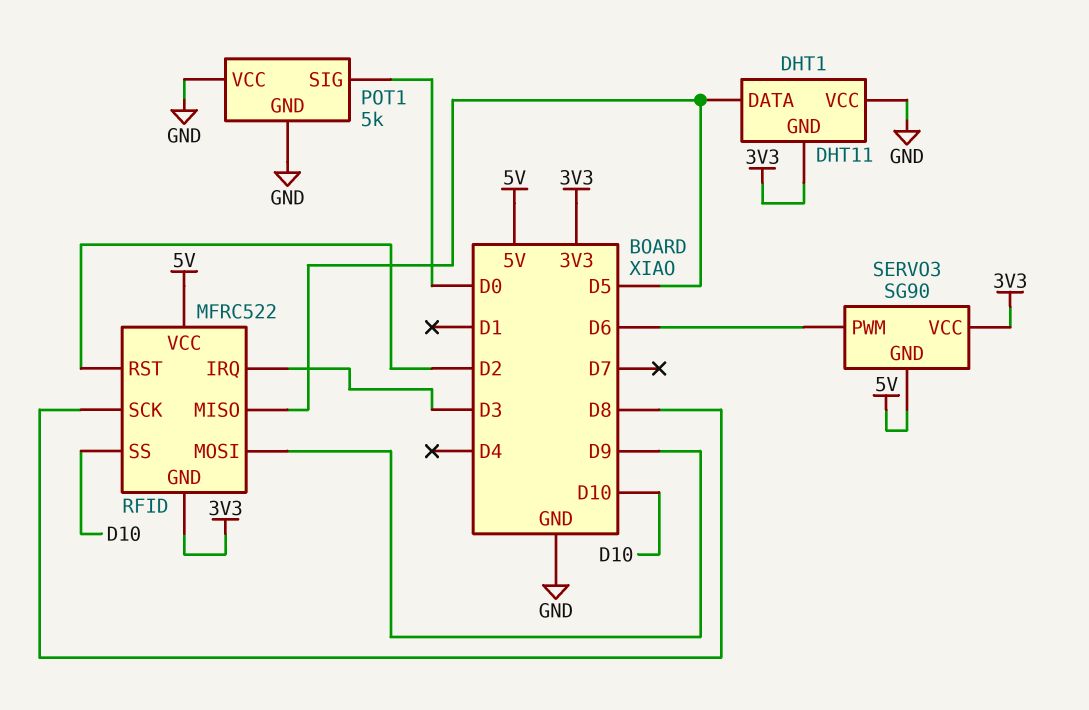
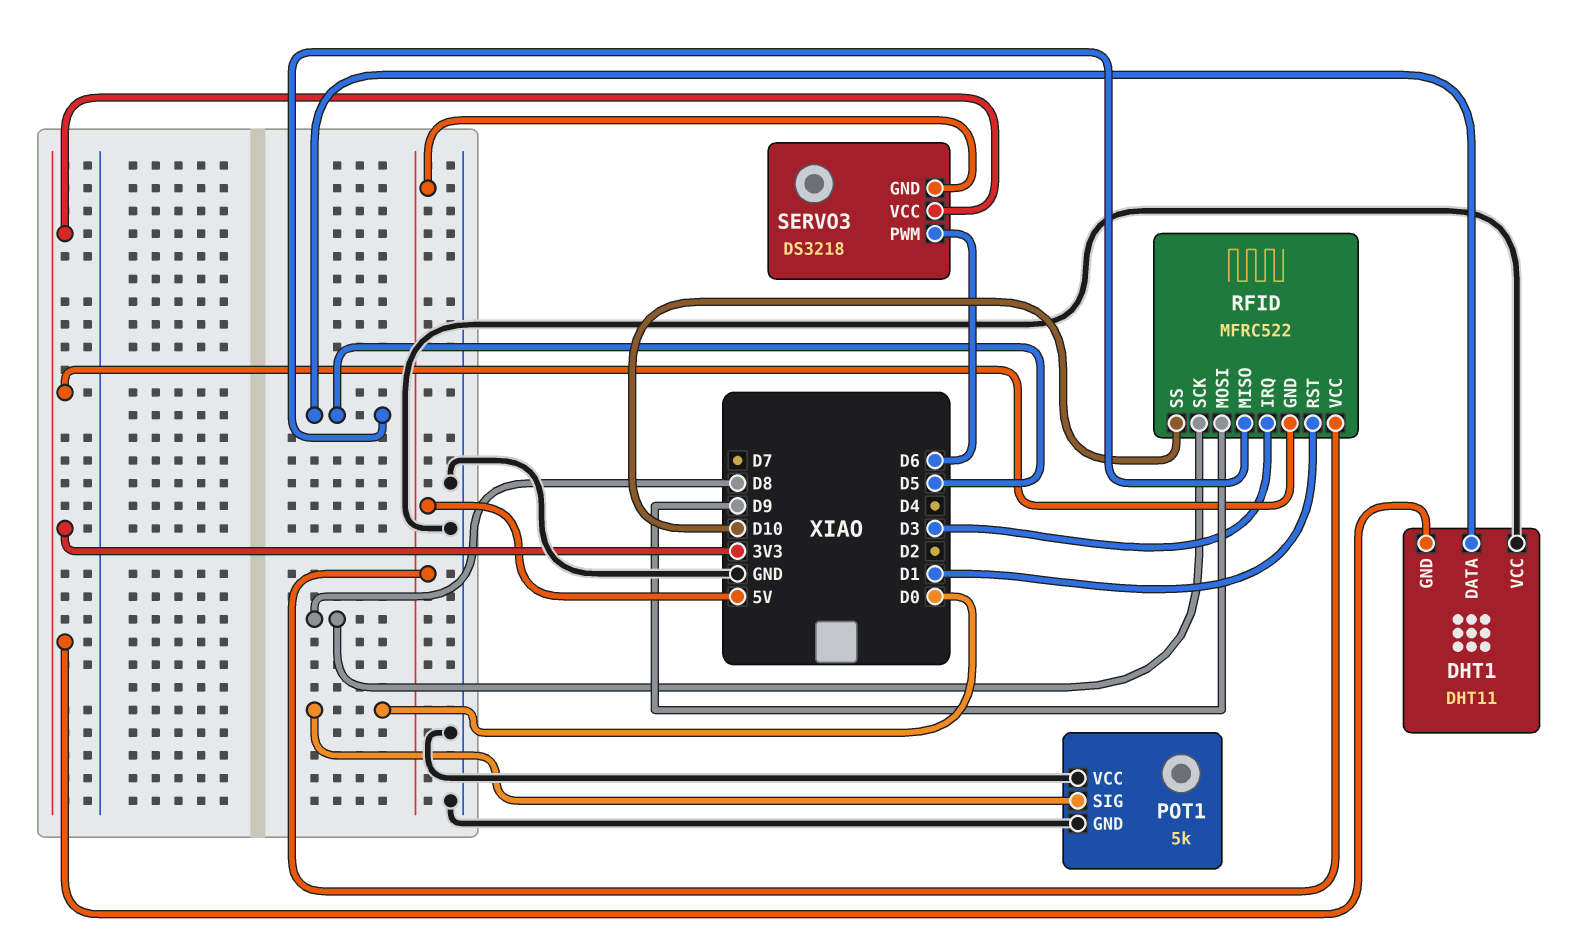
RFID pin RST: D2 -> D1
SERVO3: SG90 -> DS3218

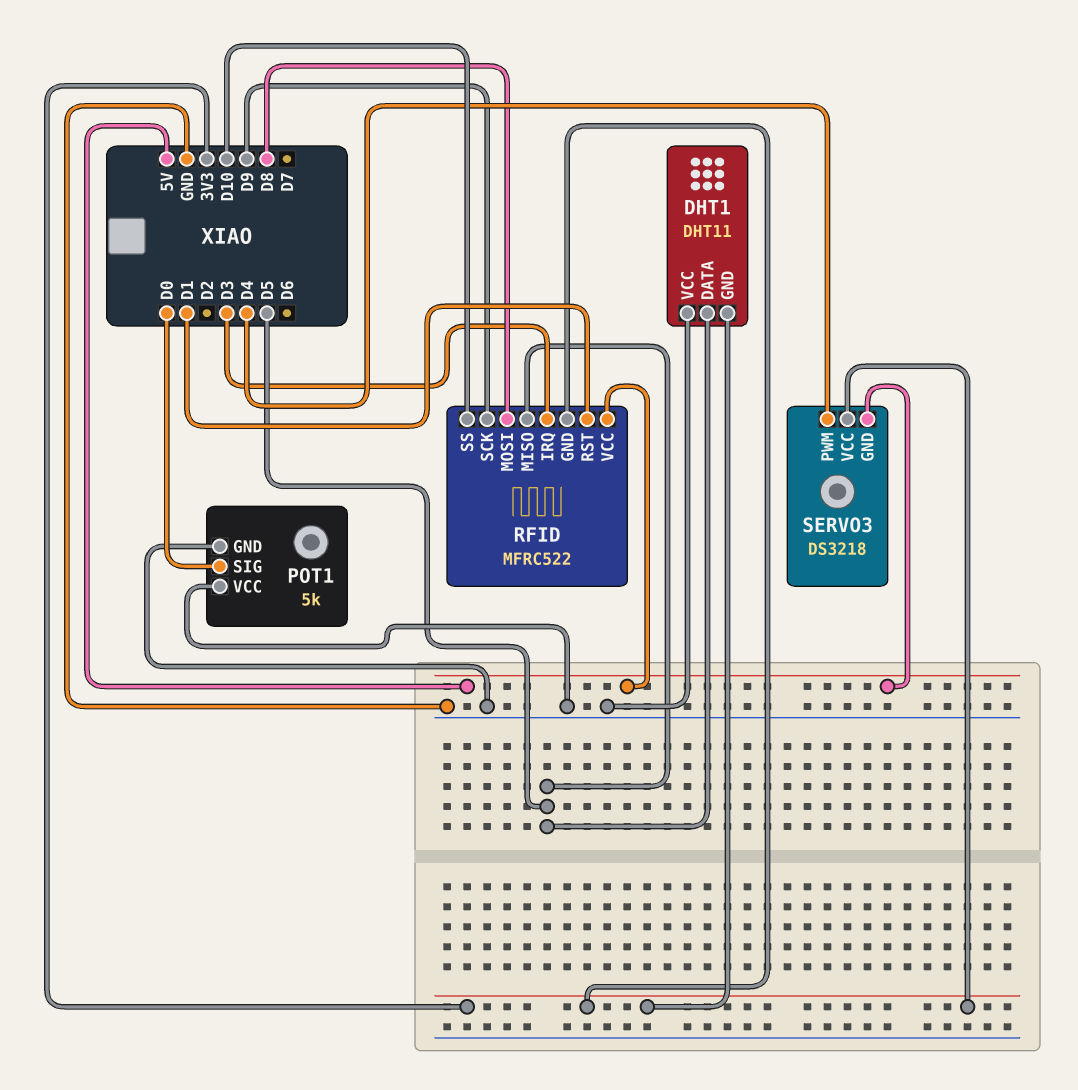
RFID pin MOSI: D9 -> D8
RFID pin SCK: D8 -> D9
SERVO3 pin PWM: D6 -> D4

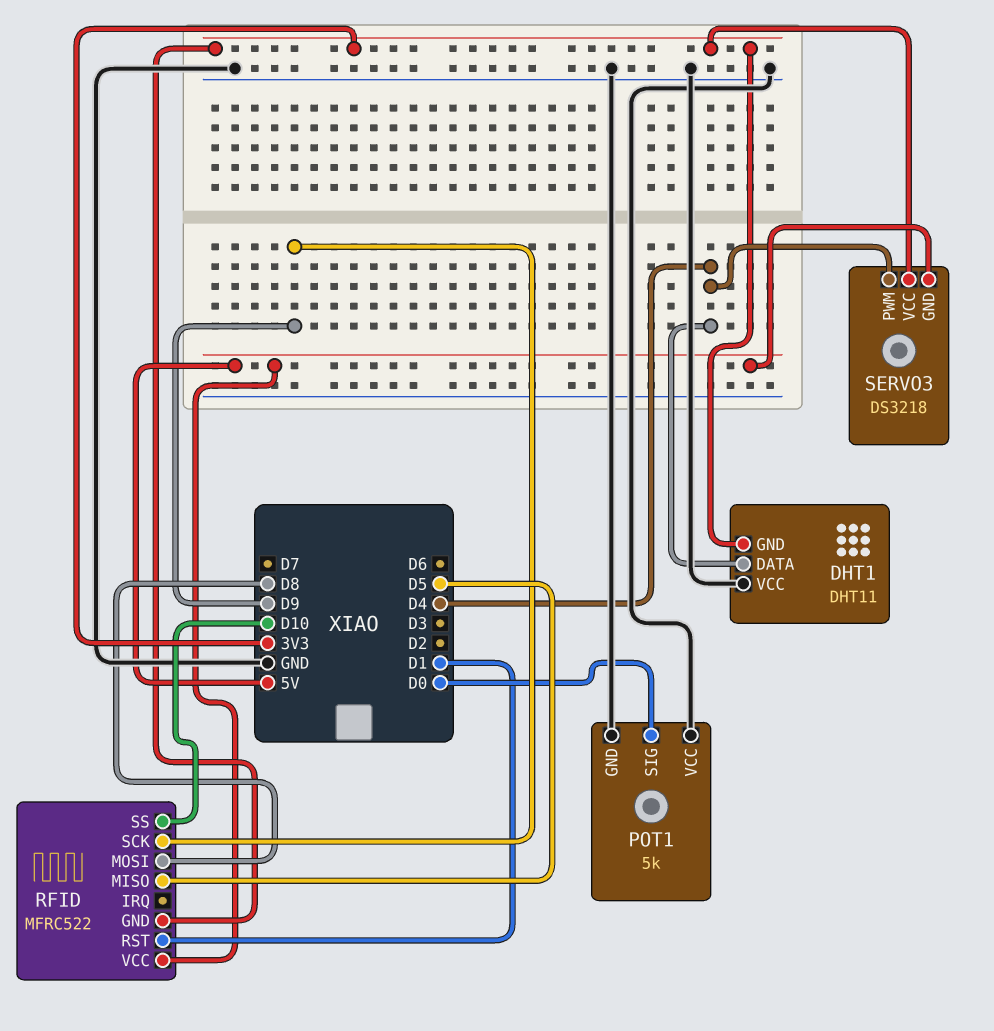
DHT1 pin DATA: D5 -> D4
RFID pin IRQ: D3 -> none

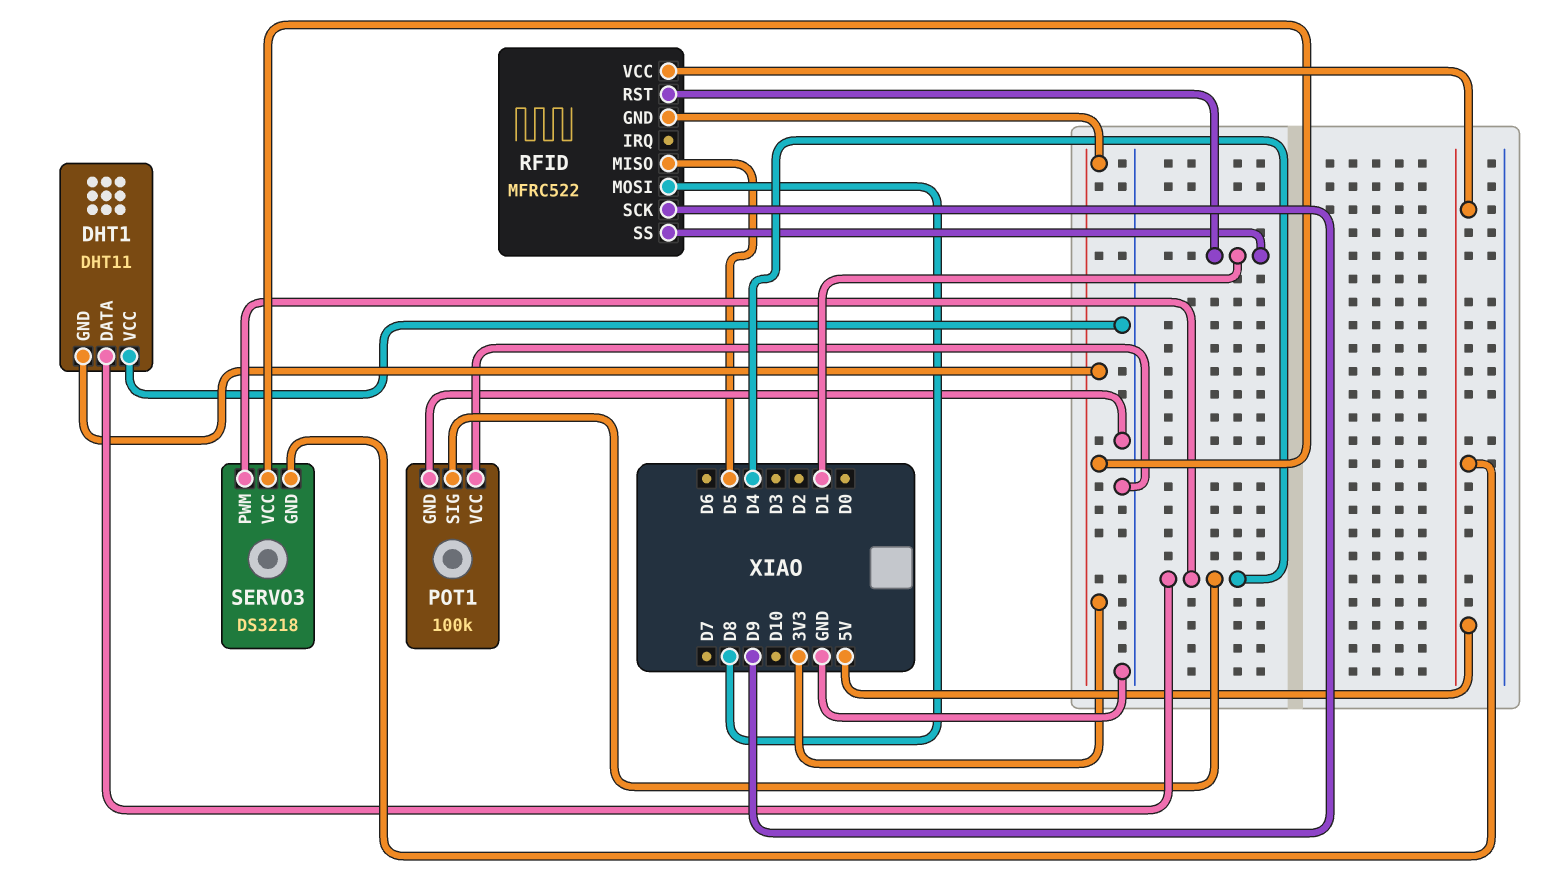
POT1: 5k -> 100k
POT1 pin SIG: D0 -> D4
RFID pin SS: D10 -> D1

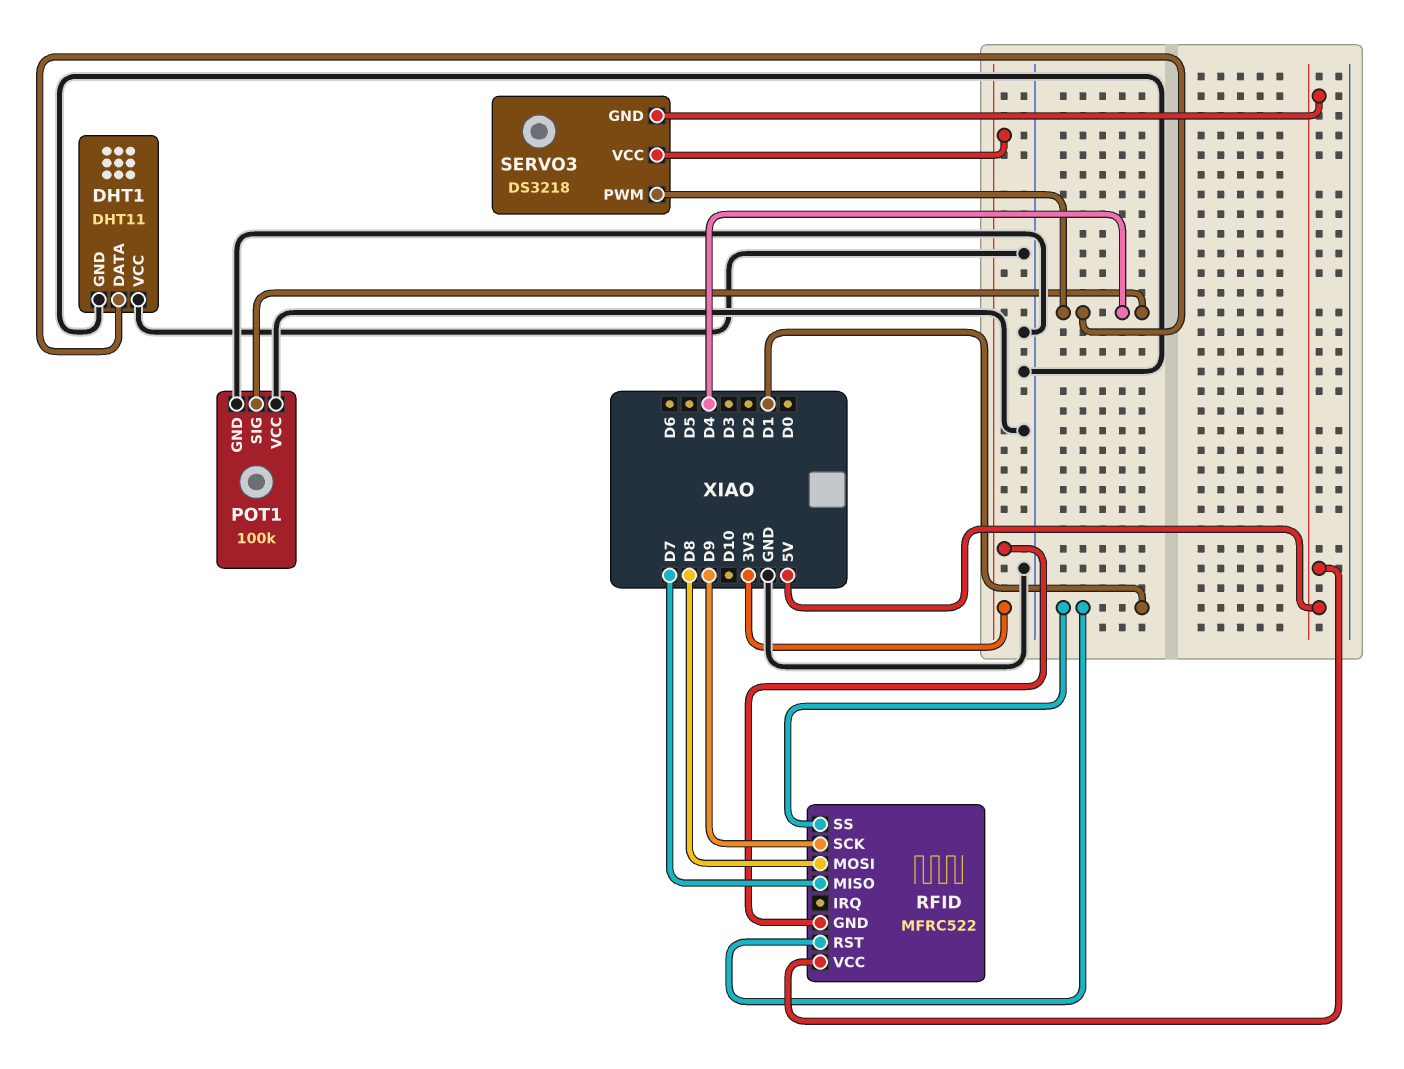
DHT1 pin GND: 3V3 -> GND
RFID pin MISO: D5 -> D7

